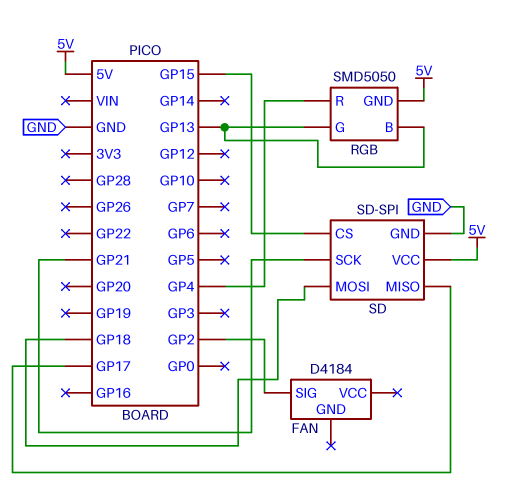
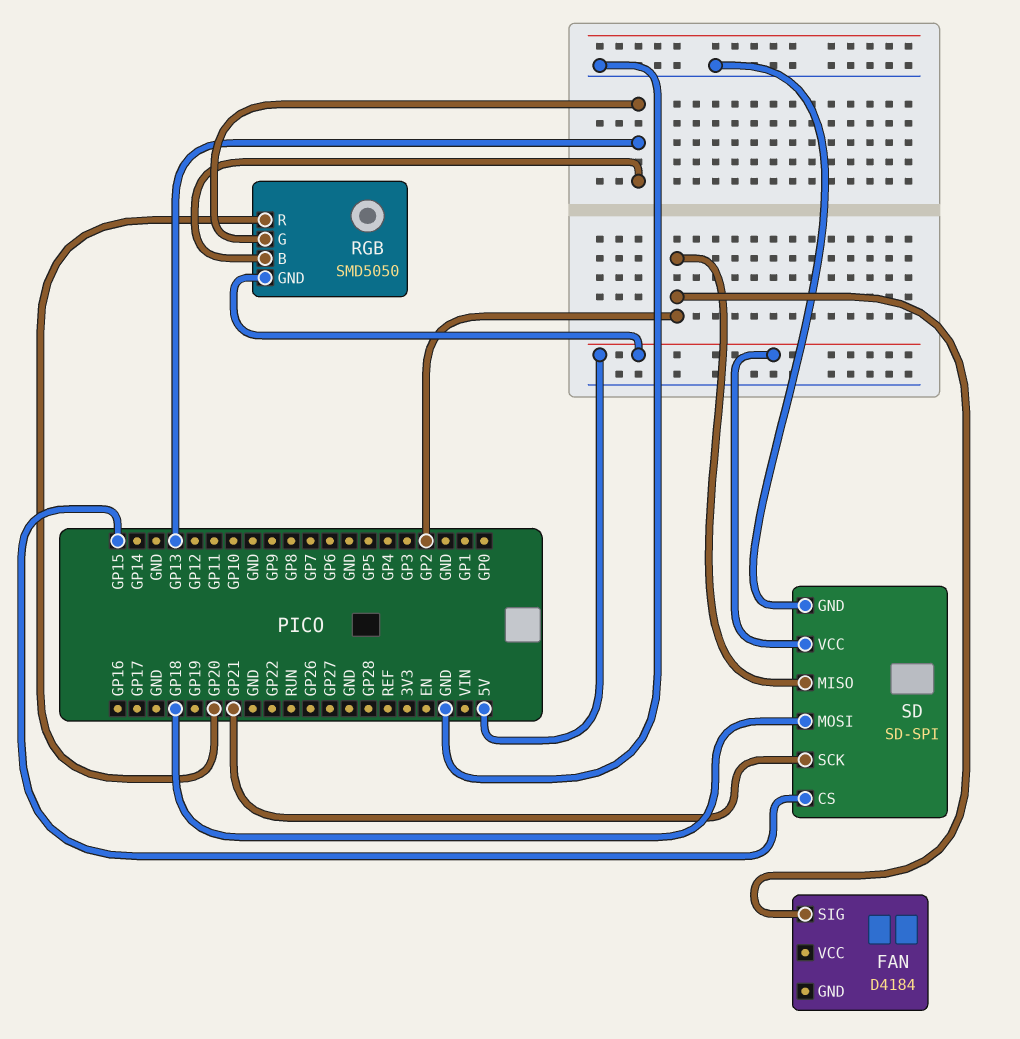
RGB pin R: GP4 -> GP20
SD pin MISO: GP17 -> GP2

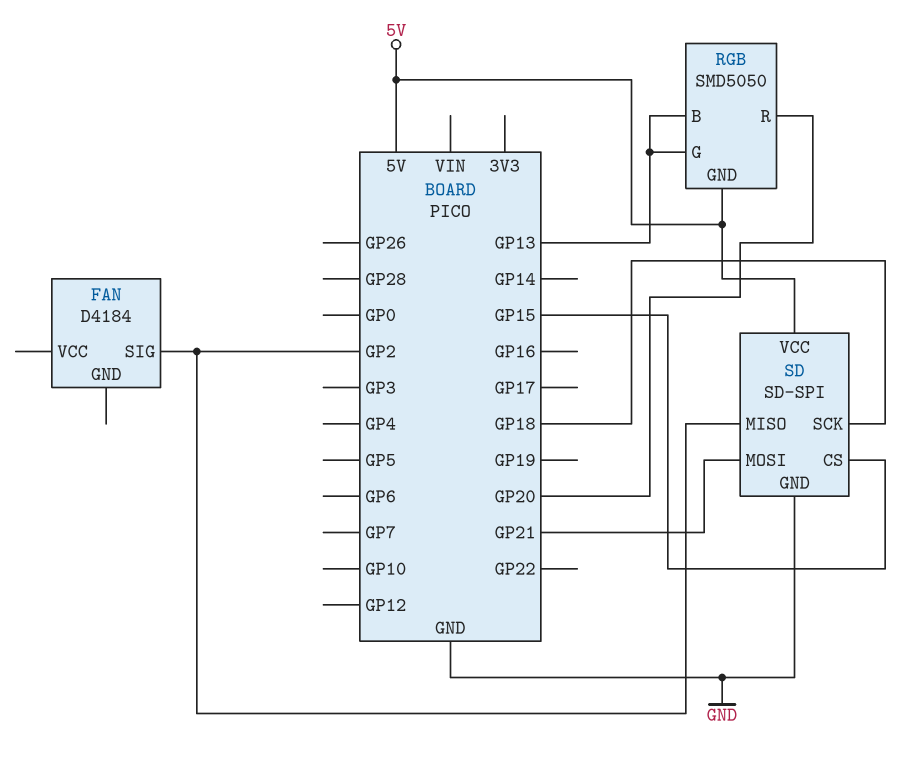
SD pin MOSI: GP18 -> GP21
SD pin SCK: GP21 -> GP18

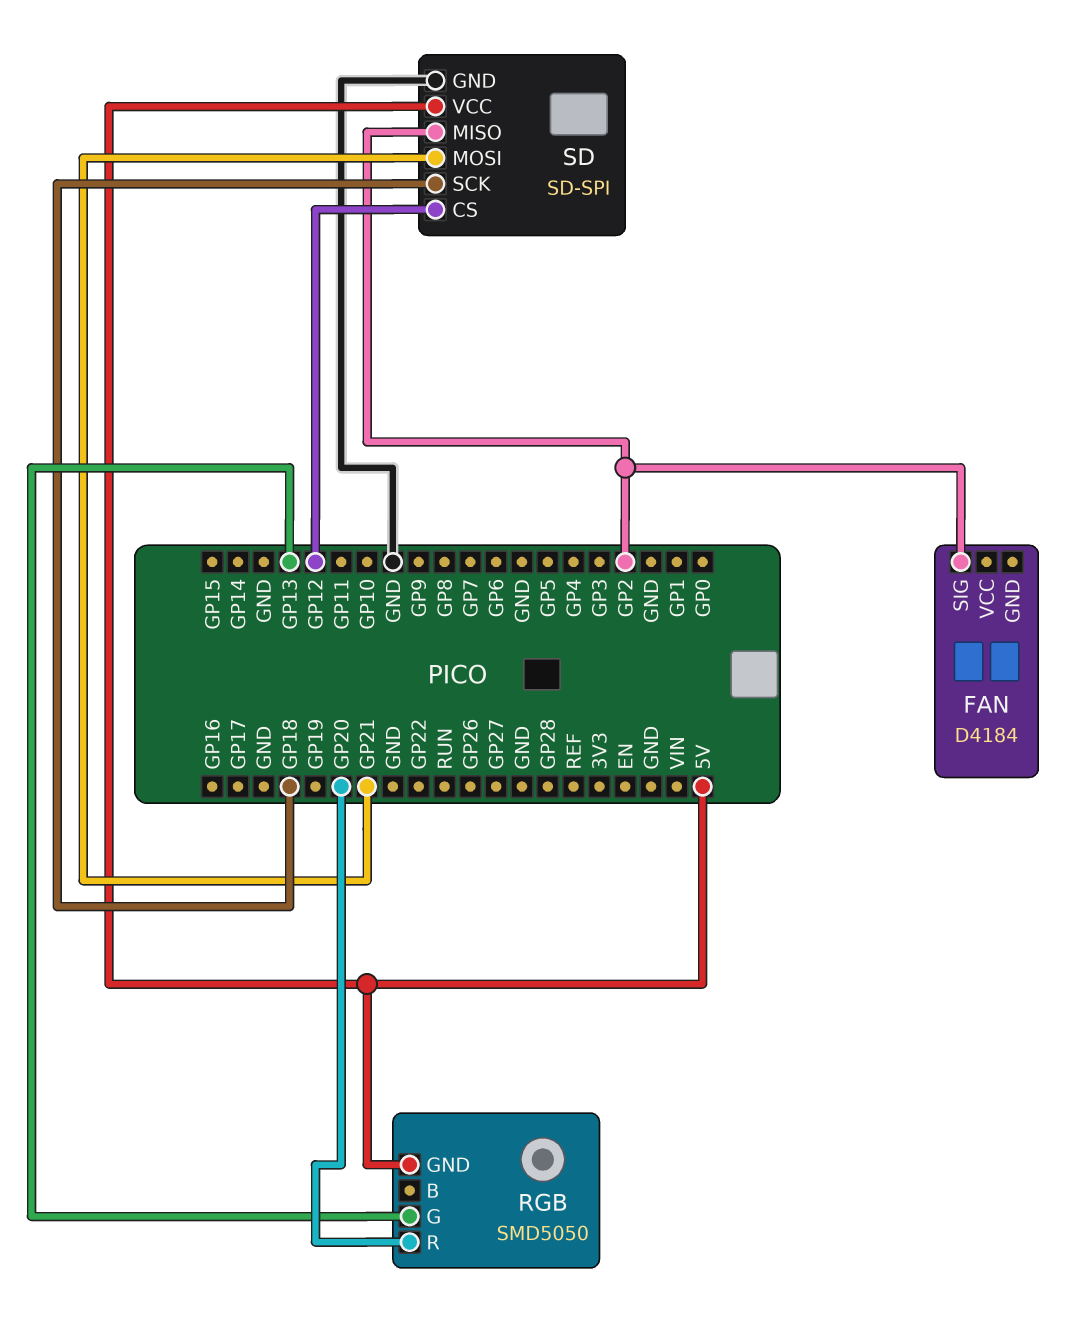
RGB pin B: GP13 -> none
SD pin CS: GP15 -> GP12

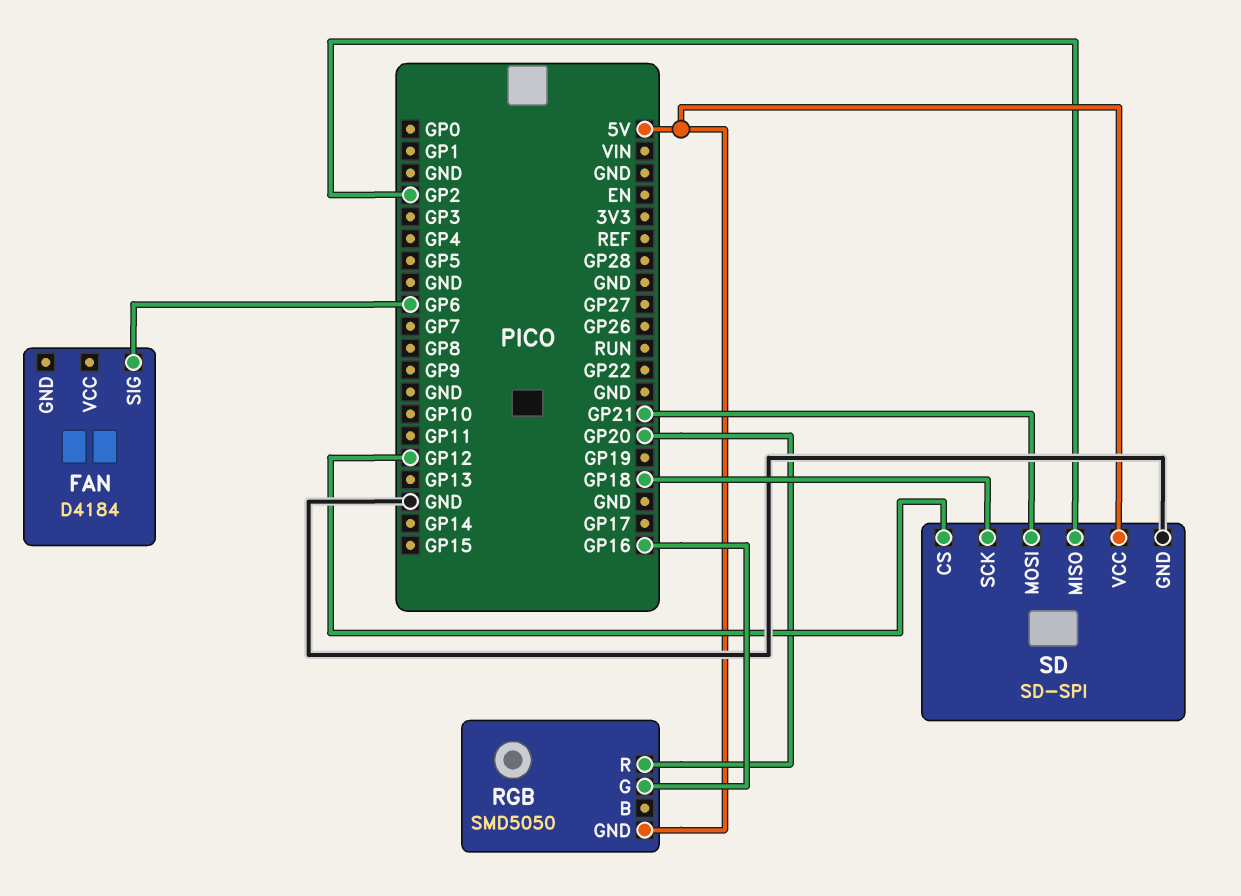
FAN pin SIG: GP2 -> GP6
RGB pin G: GP13 -> GP16

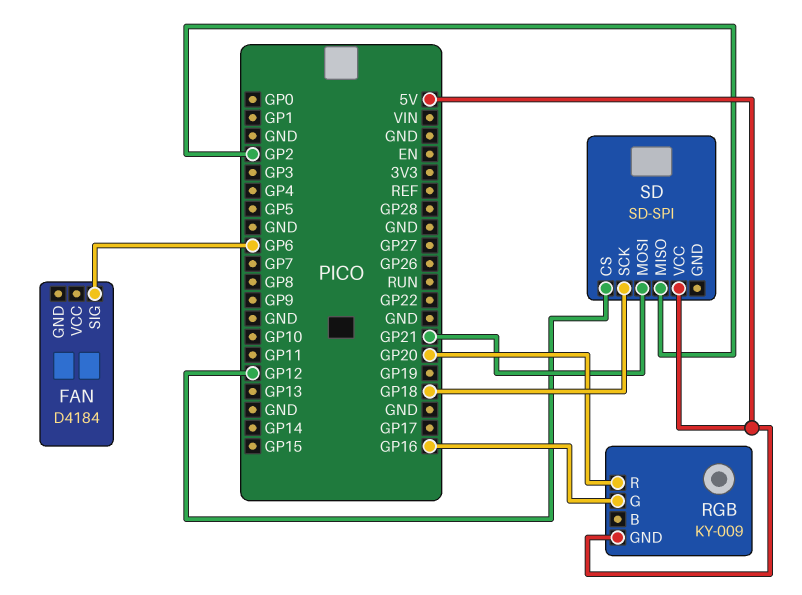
RGB: SMD5050 -> KY-009
SD pin GND: GND -> none

